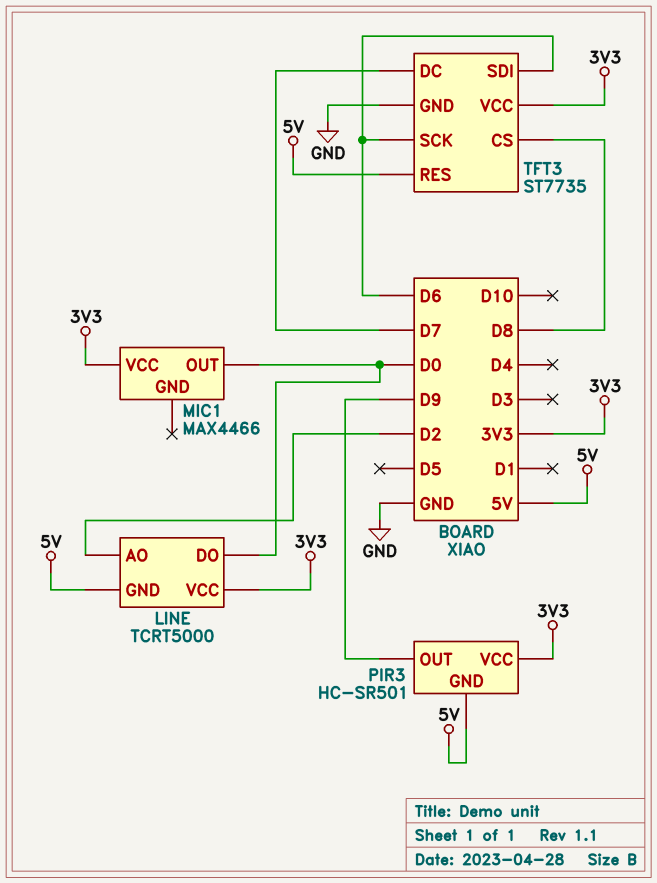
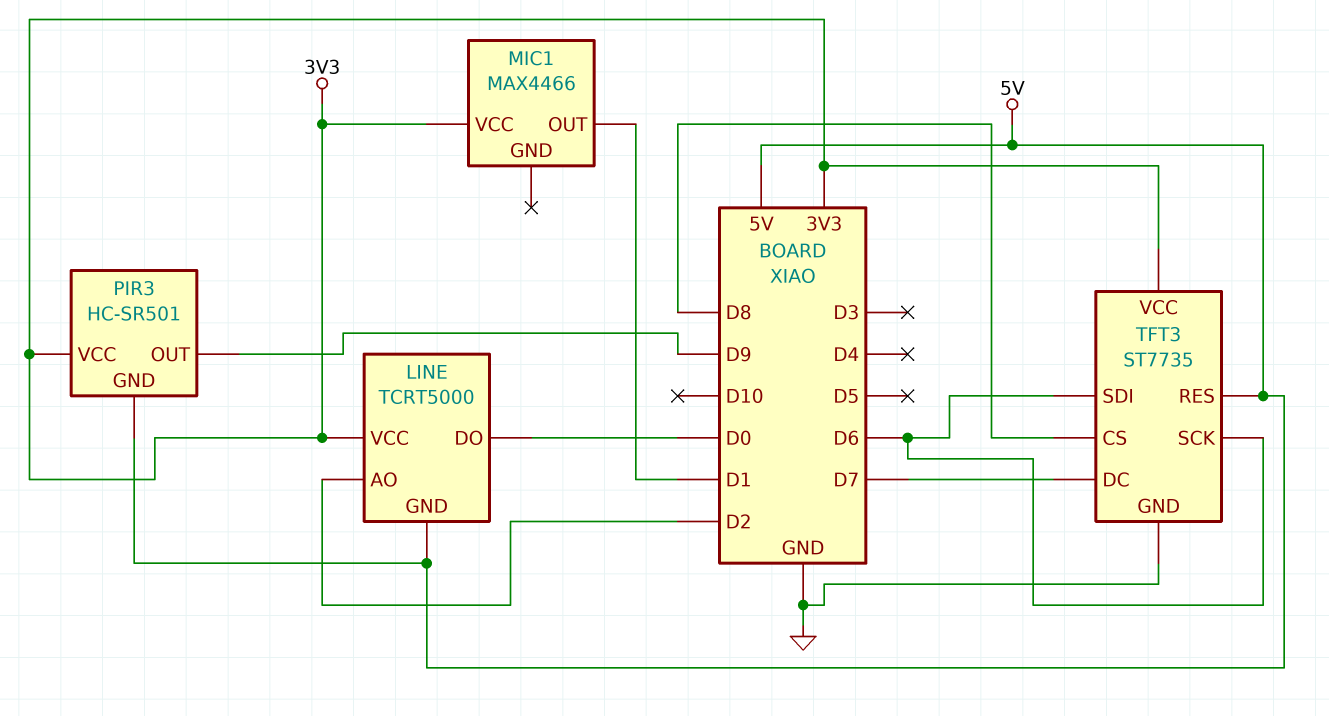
MIC1 pin OUT: D0 -> D1

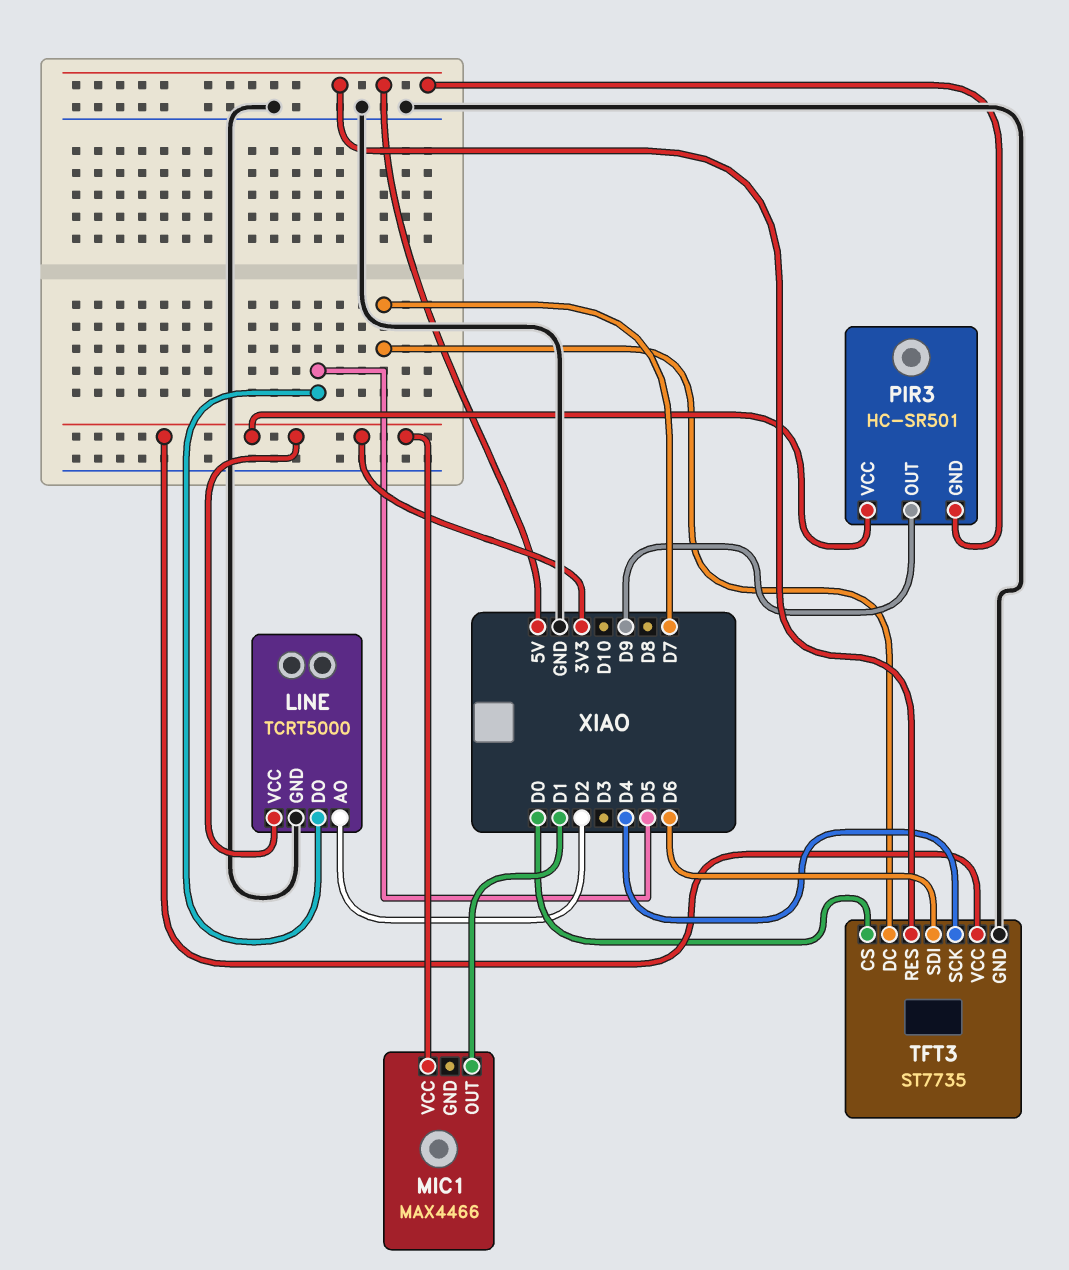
LINE pin DO: D0 -> D5
LINE pin GND: 5V -> GND
TFT3 pin CS: D8 -> D0
TFT3 pin SCK: D6 -> D4

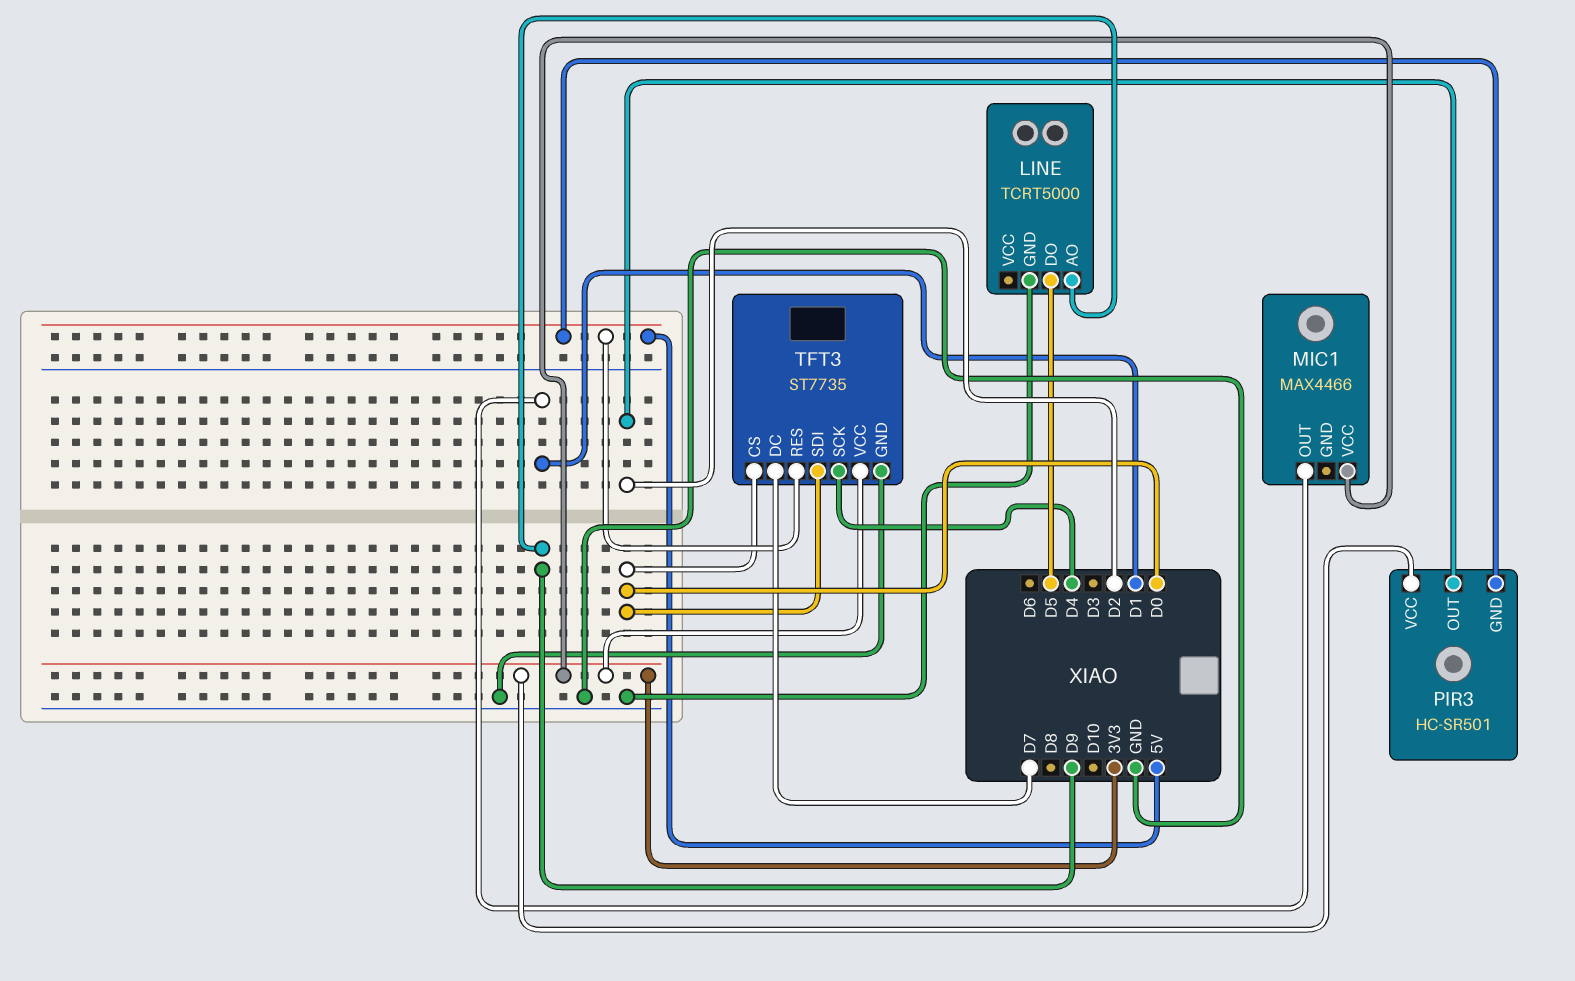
LINE pin AO: D2 -> D9
LINE pin VCC: 3V3 -> none
PIR3 pin OUT: D9 -> D2
TFT3 pin SDI: D6 -> D0

